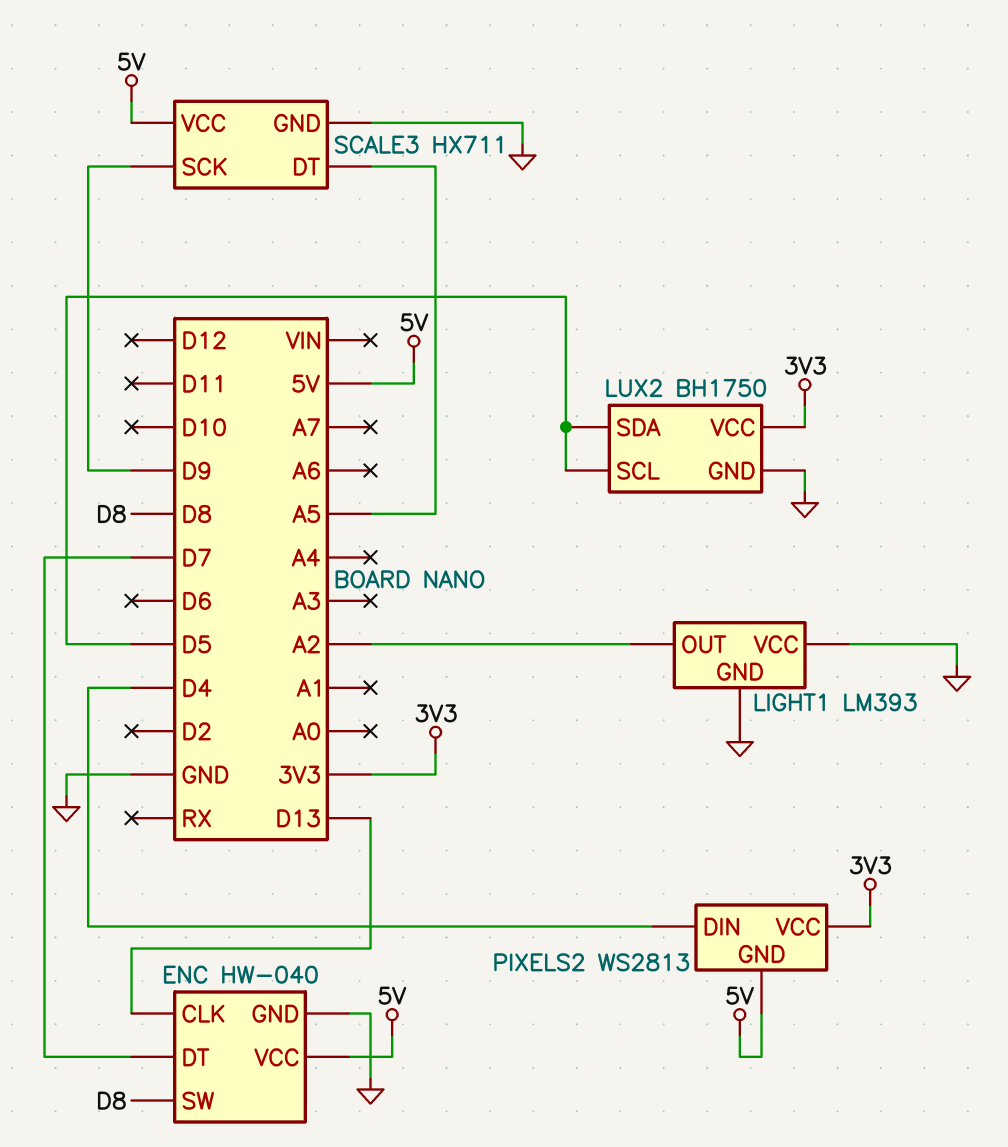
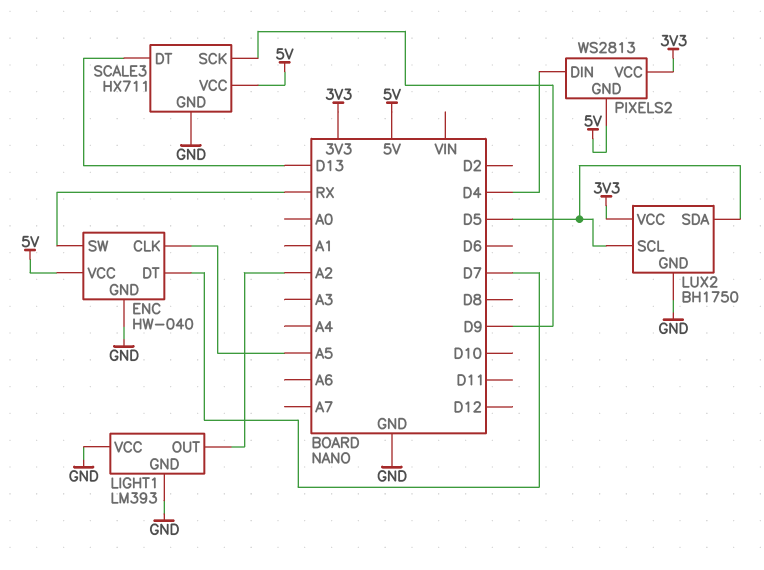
ENC pin CLK: D13 -> A5
ENC pin SW: D8 -> RX
SCALE3 pin DT: A5 -> D13

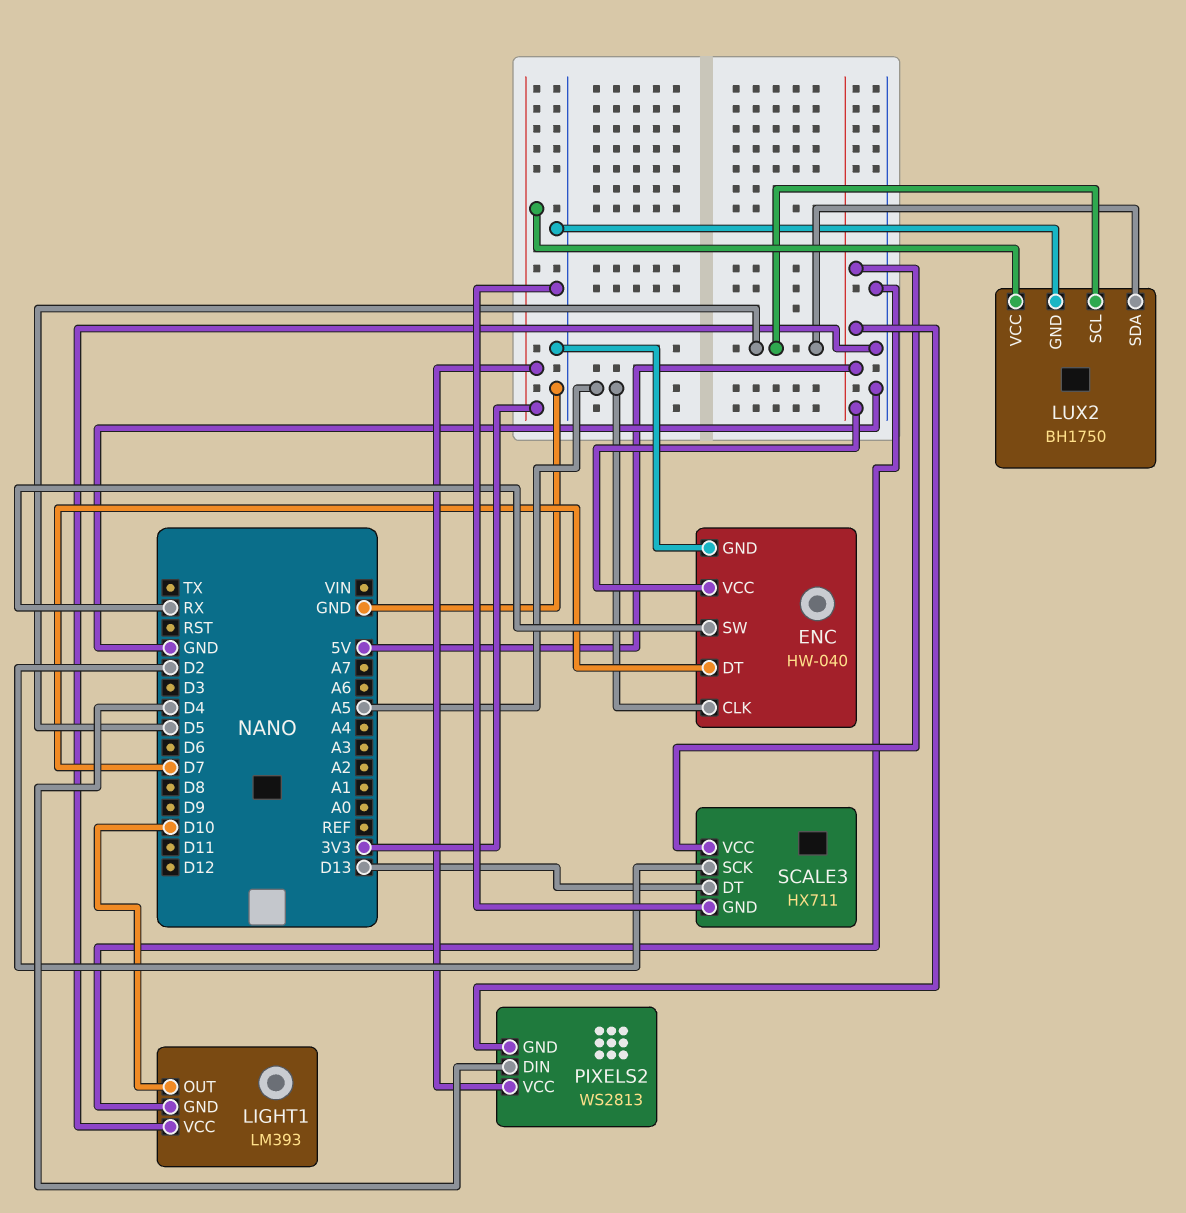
LIGHT1 pin OUT: A2 -> D10
SCALE3 pin SCK: D9 -> D2

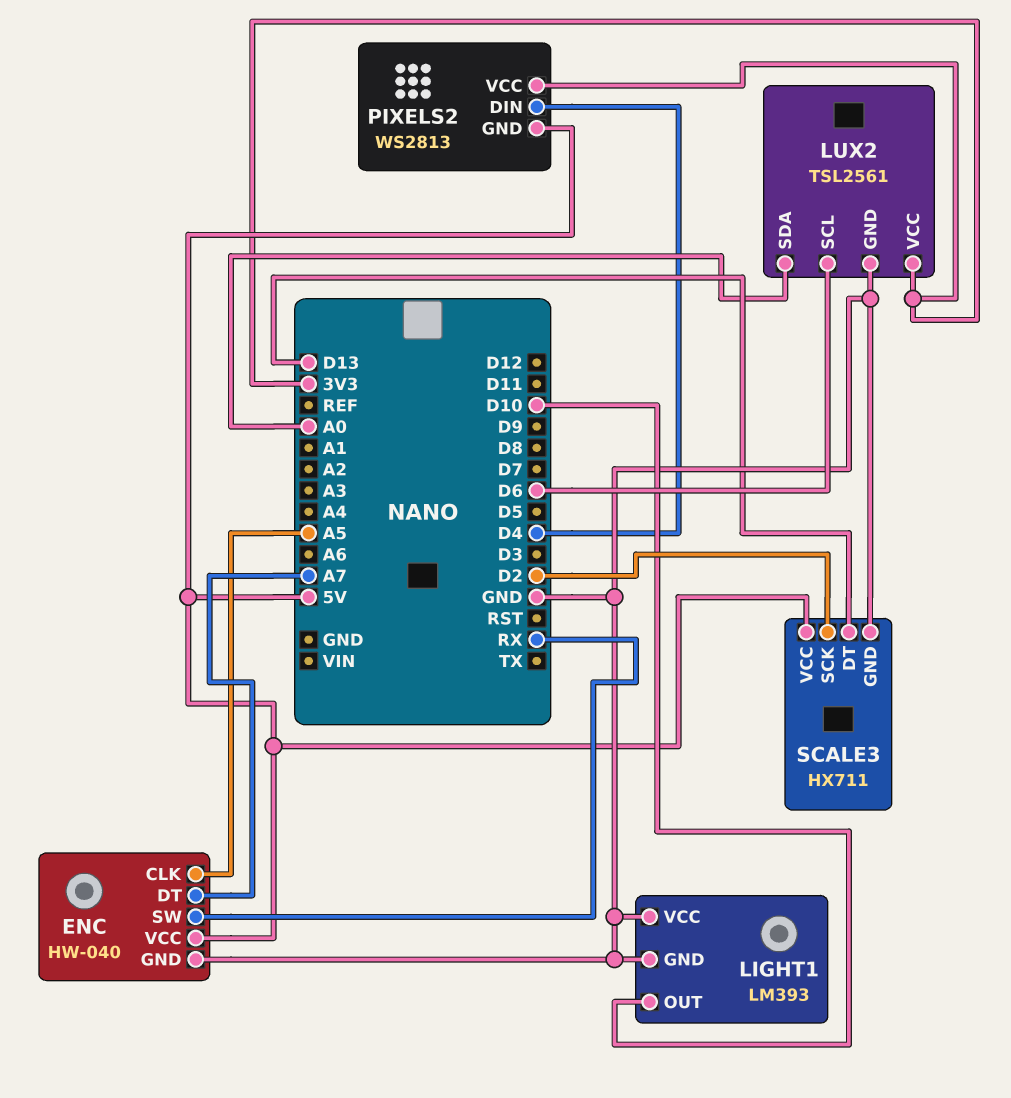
ENC pin DT: D7 -> A7
LUX2: BH1750 -> TSL2561
LUX2 pin SCL: D5 -> D6
LUX2 pin SDA: D5 -> A0

